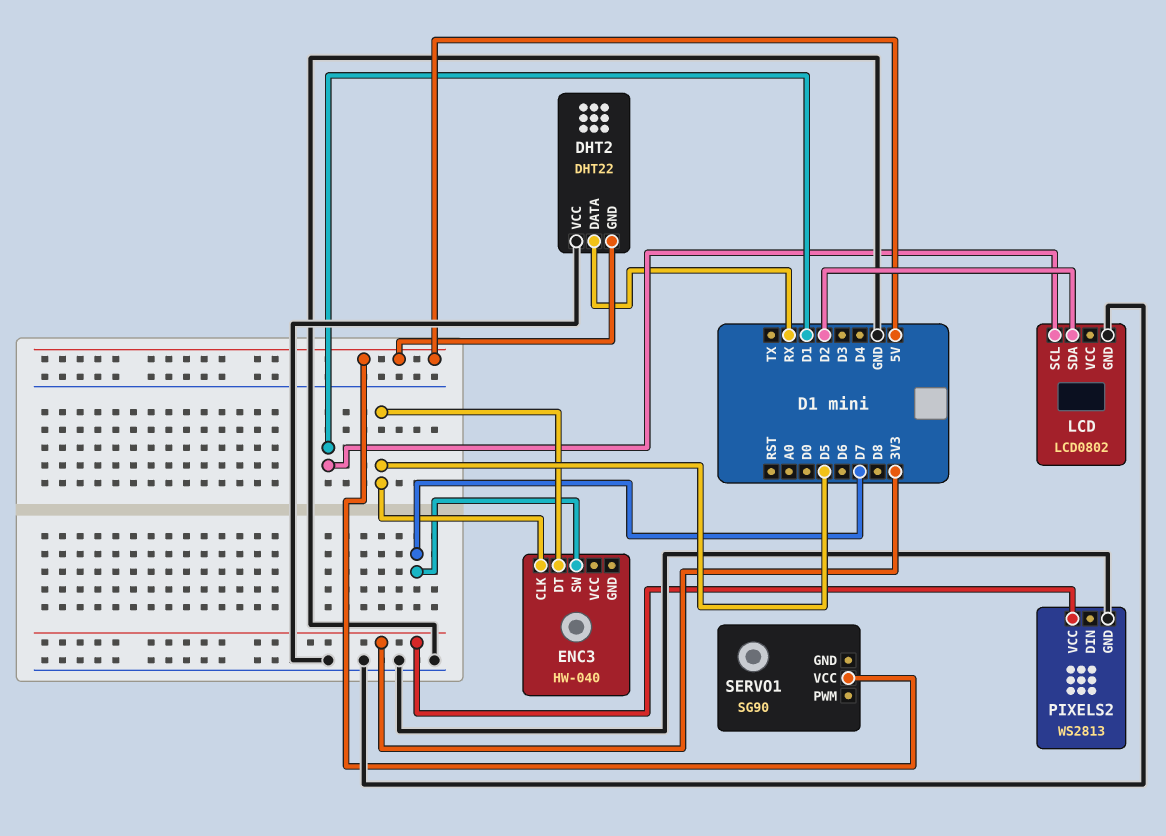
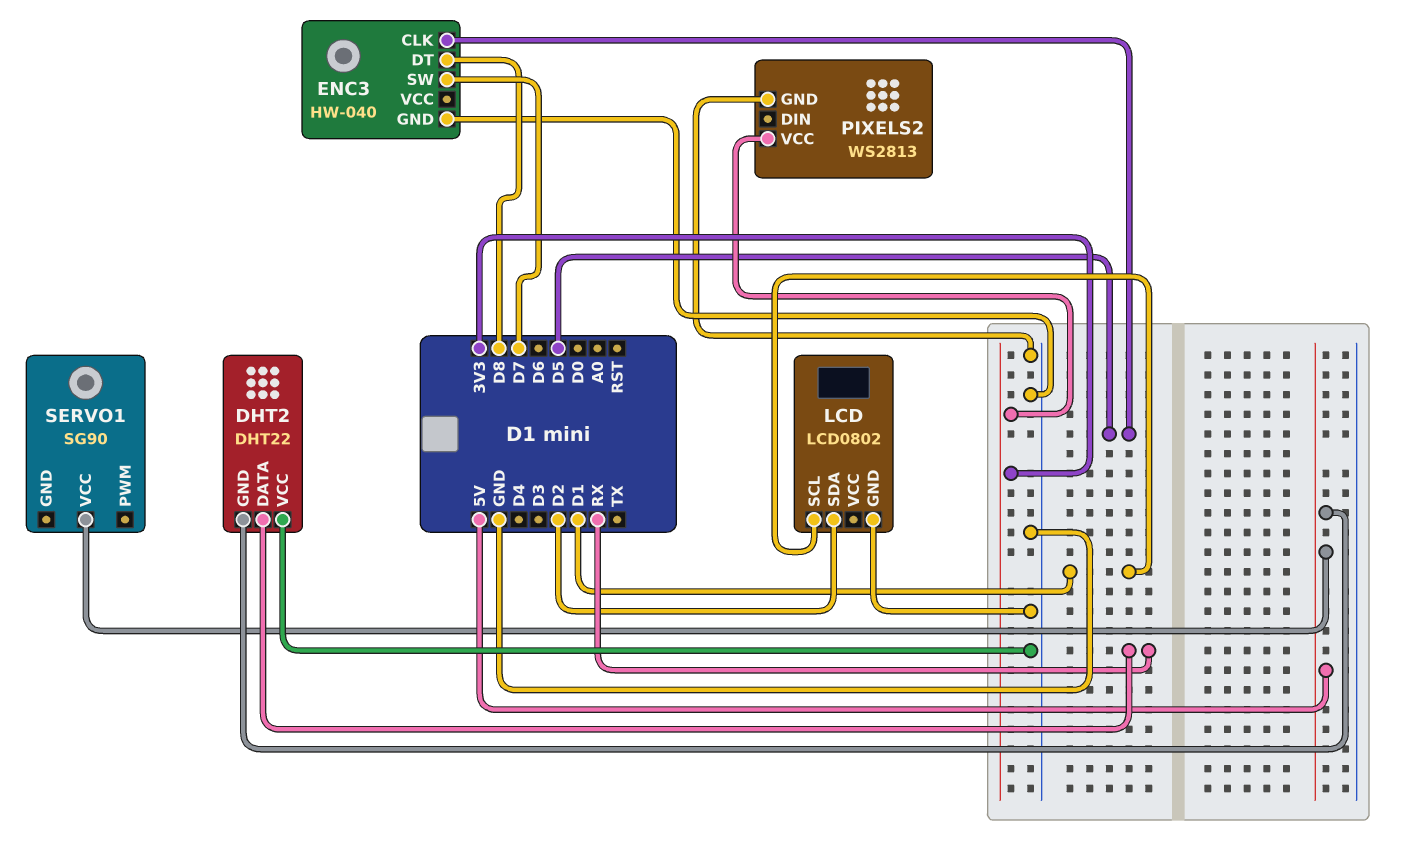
ENC3 pin DT: D5 -> D8
ENC3 pin GND: none -> GND

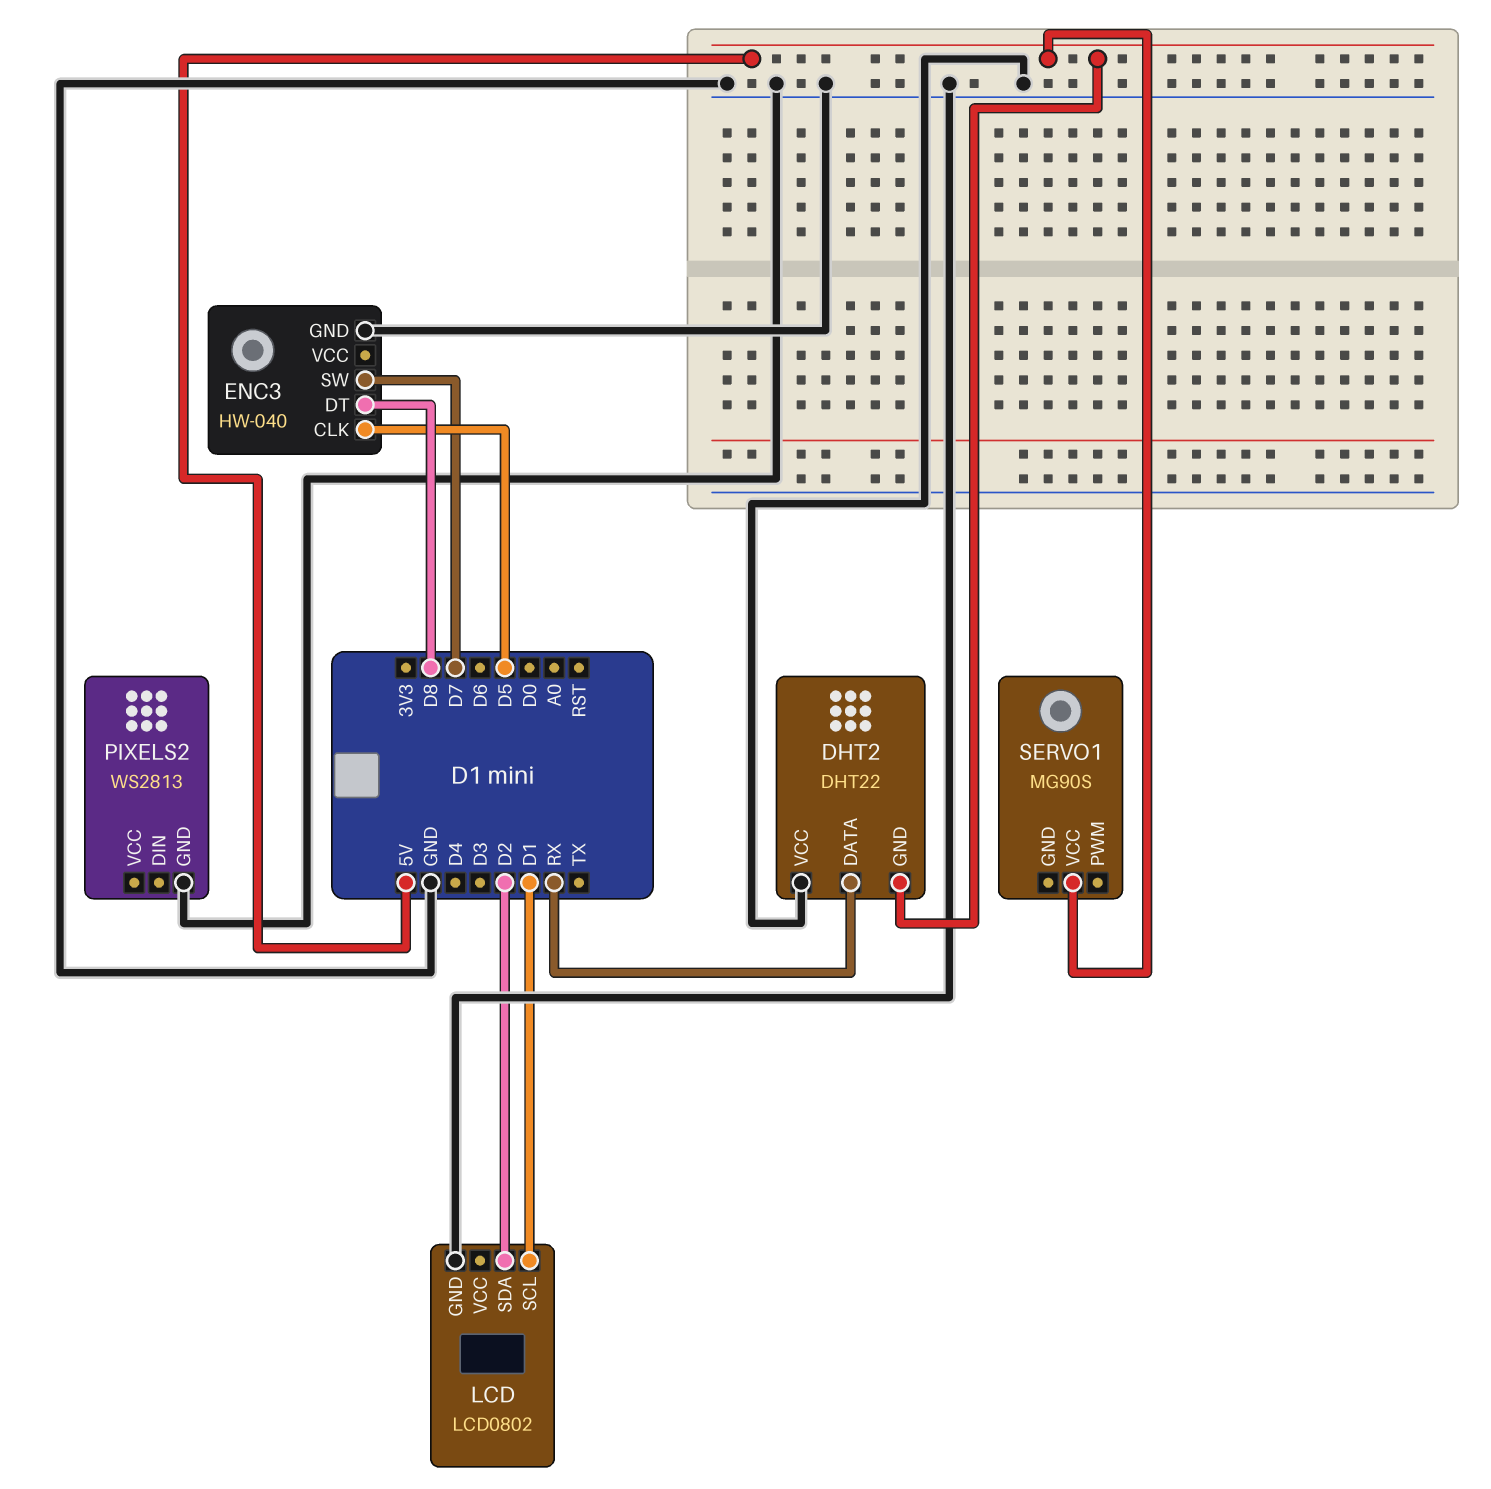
PIXELS2 pin VCC: 3V3 -> none
SERVO1: SG90 -> MG90S

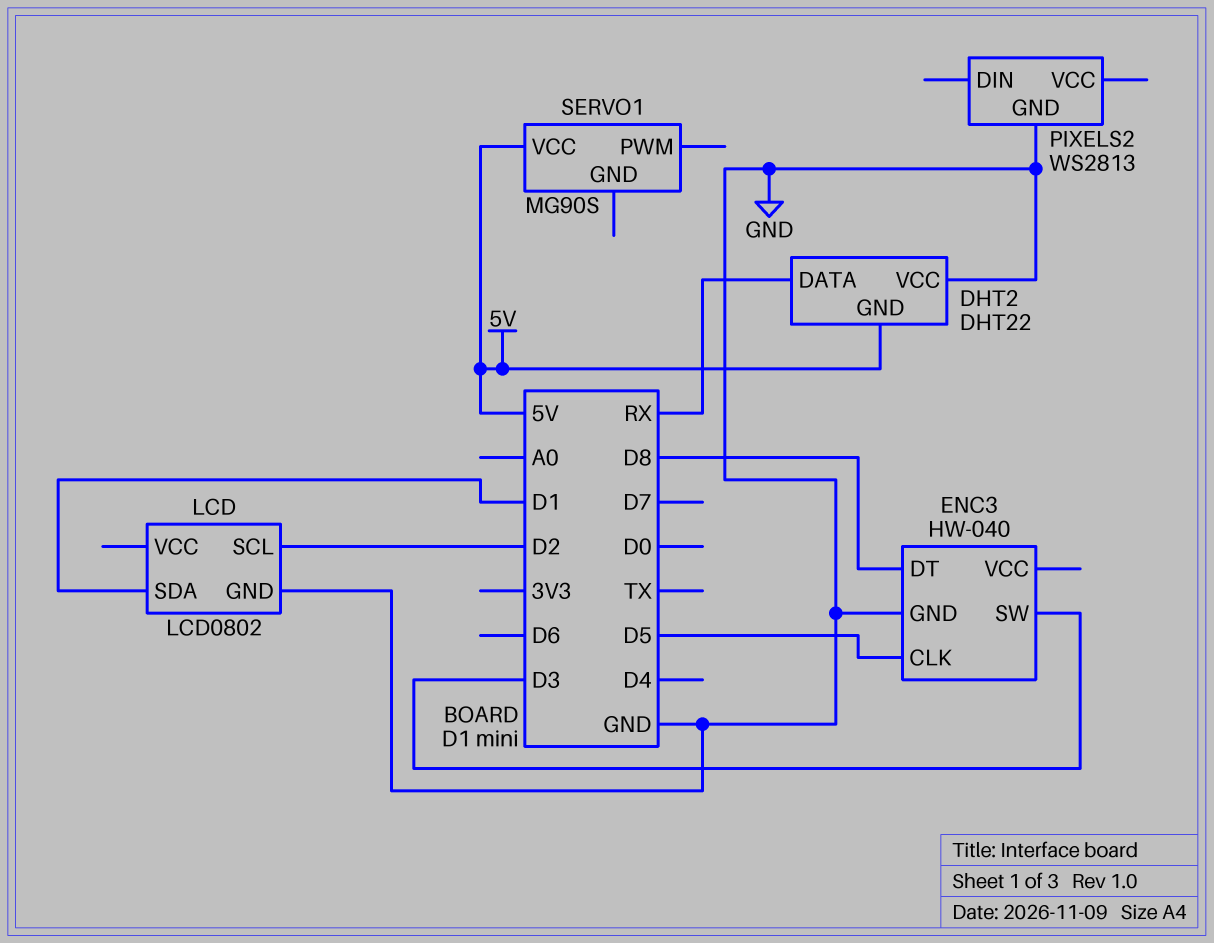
ENC3 pin SW: D7 -> D3
LCD pin SCL: D1 -> D2
LCD pin SDA: D2 -> D1

